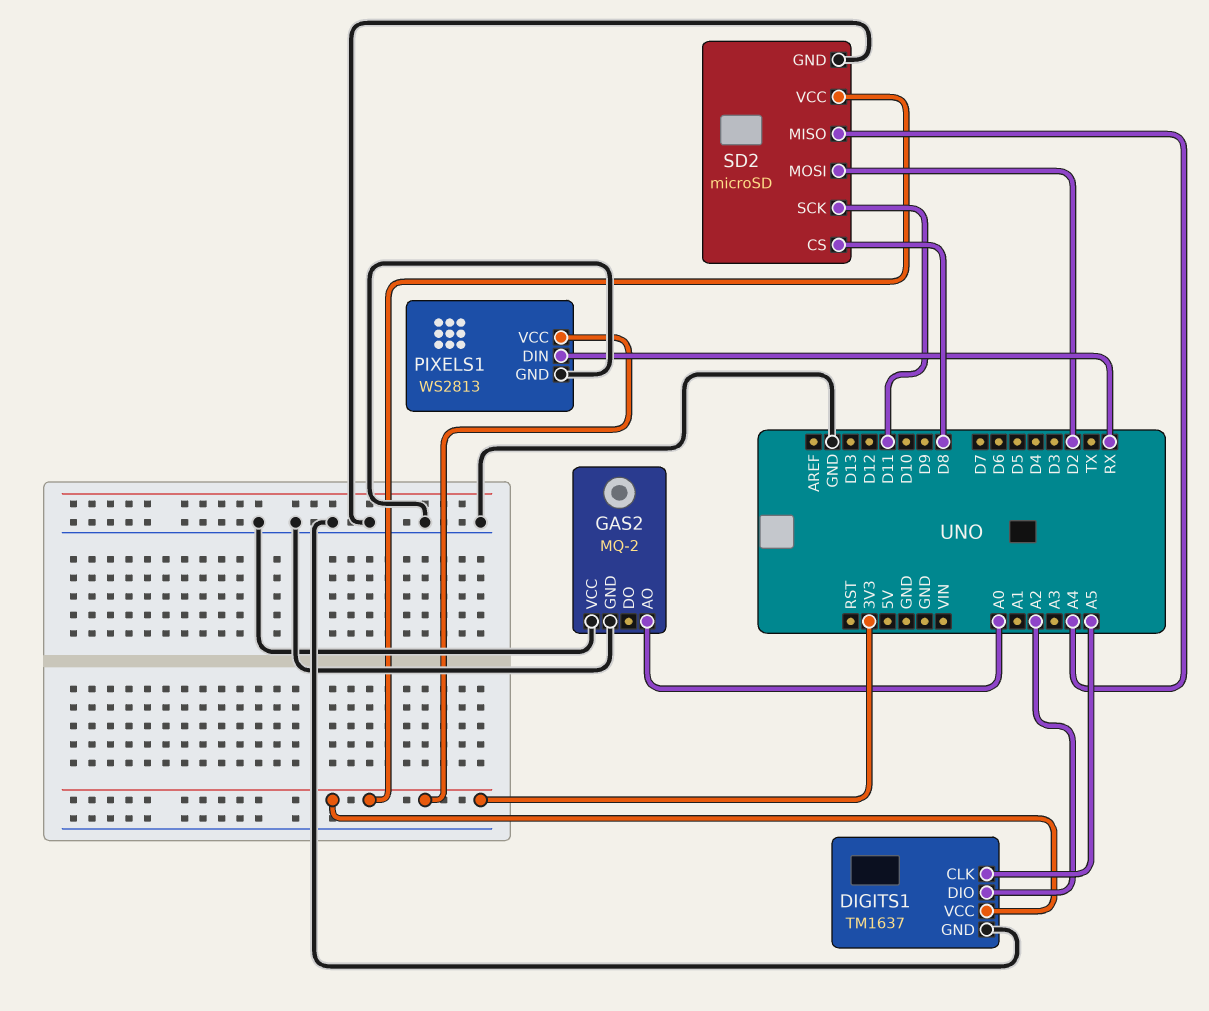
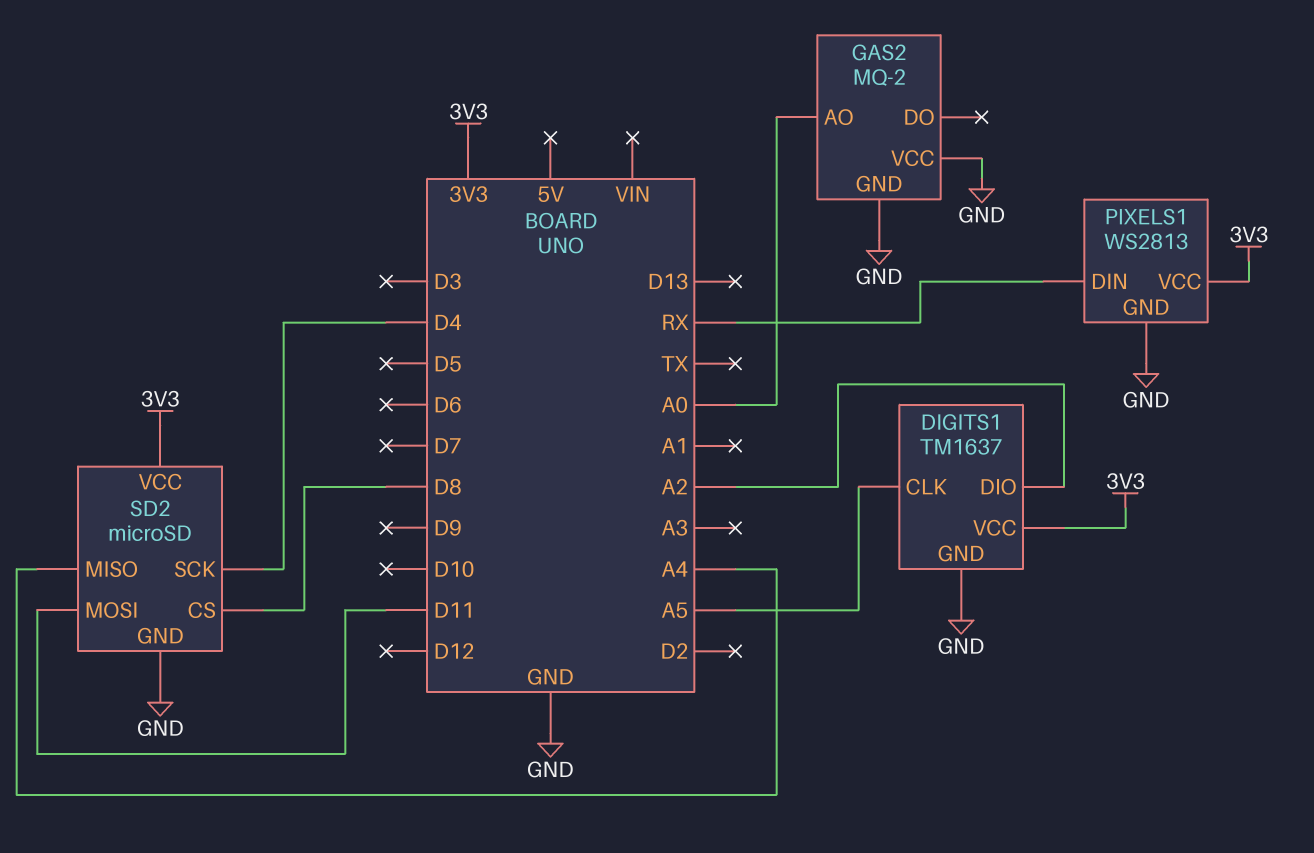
SD2 pin MOSI: D2 -> D11
SD2 pin SCK: D11 -> D4

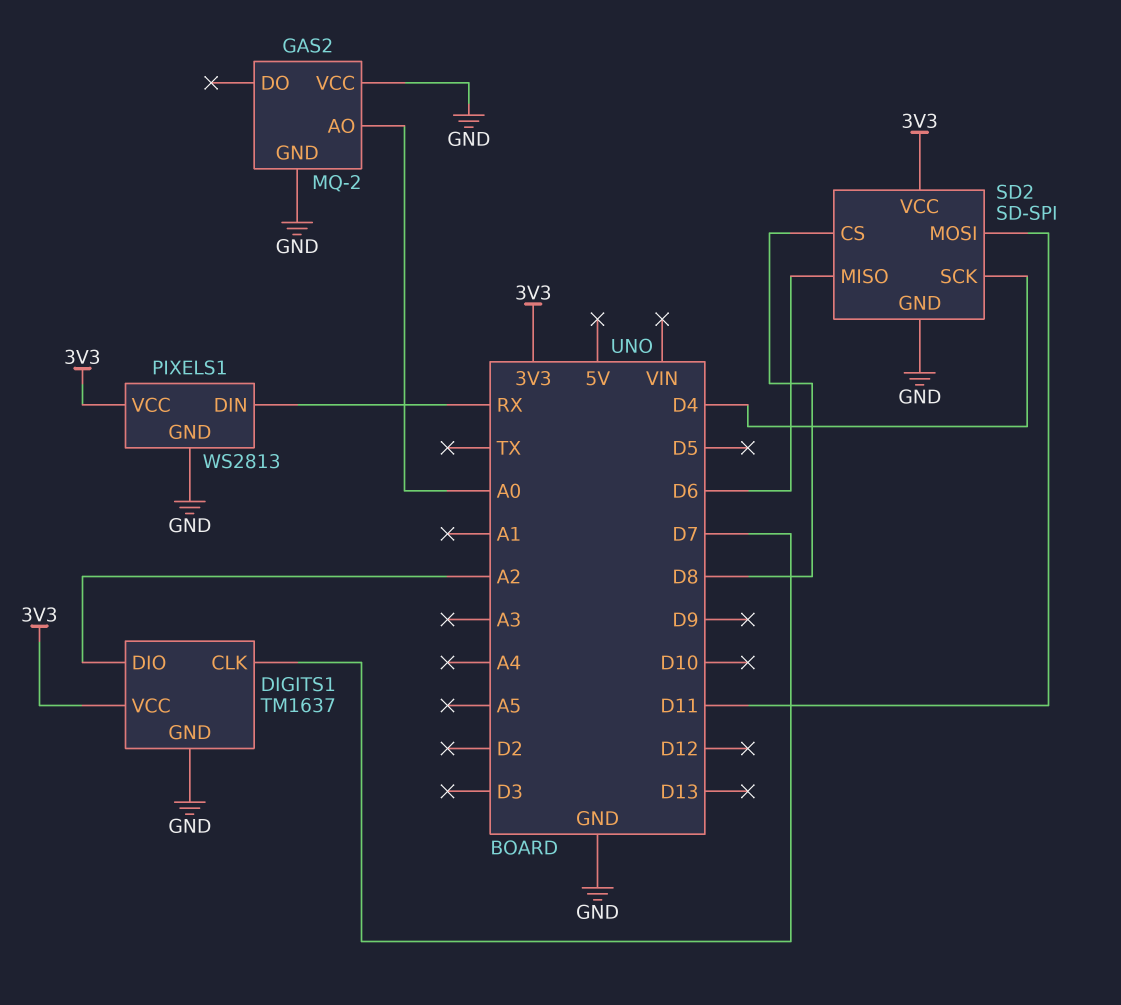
DIGITS1 pin CLK: A5 -> D7
SD2: microSD -> SD-SPI
SD2 pin MISO: A4 -> D6

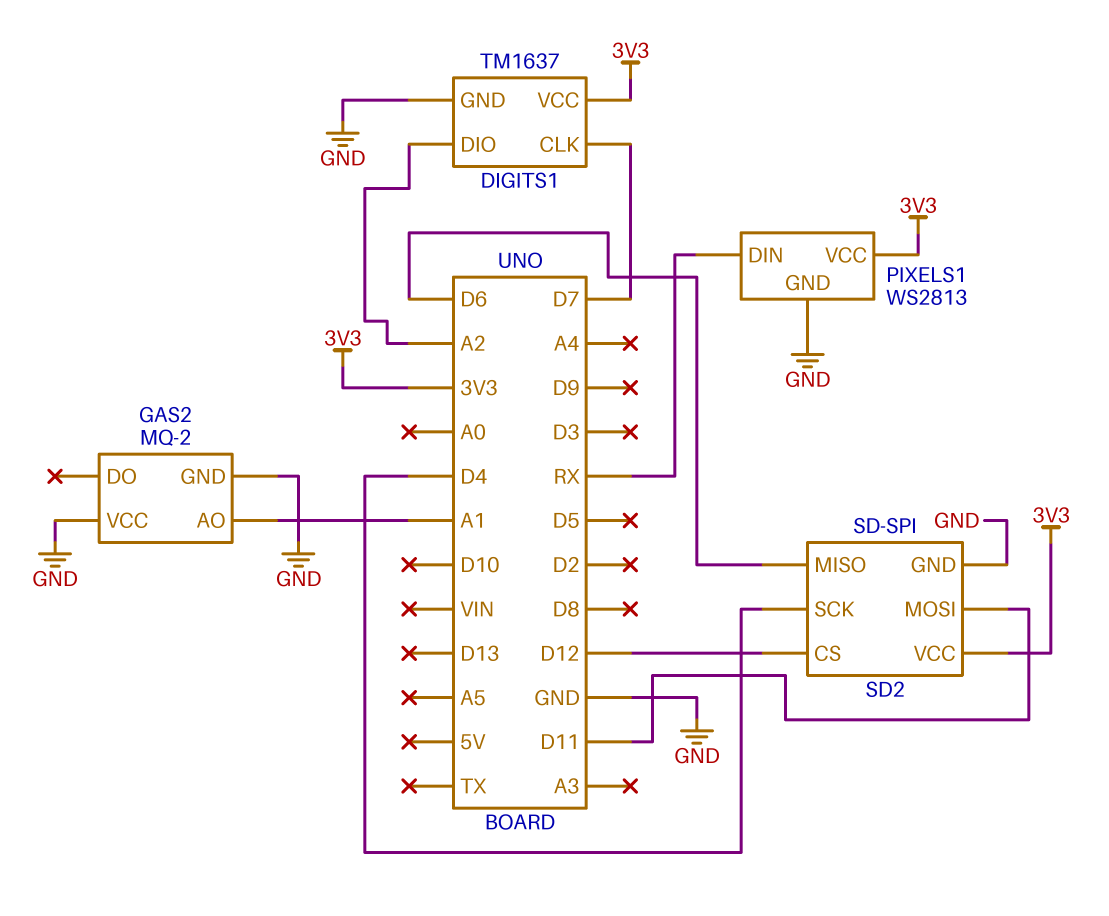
GAS2 pin AO: A0 -> A1
SD2 pin CS: D8 -> D12

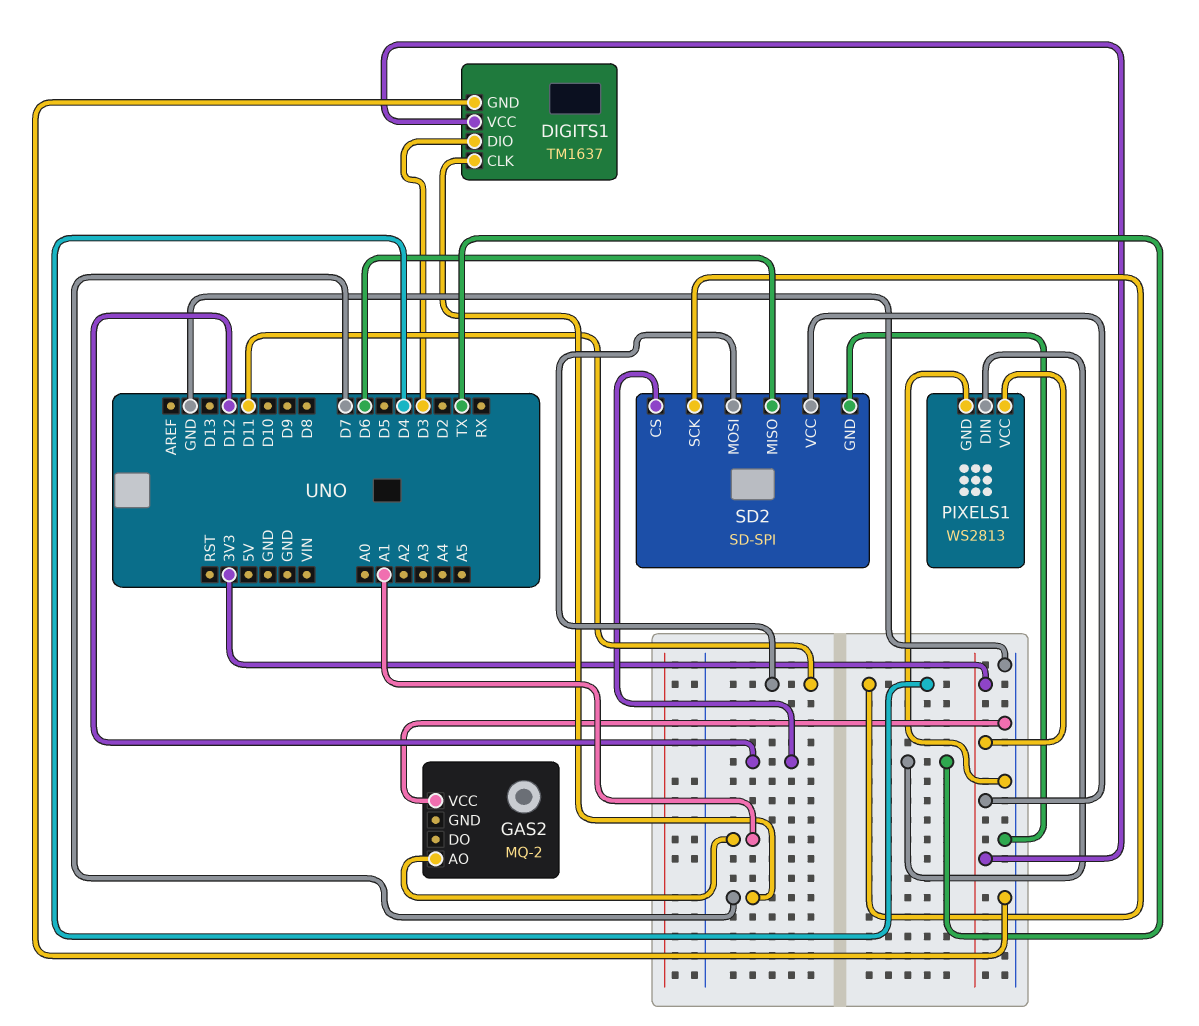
DIGITS1 pin DIO: A2 -> D3
GAS2 pin GND: GND -> none
PIXELS1 pin DIN: RX -> TX

